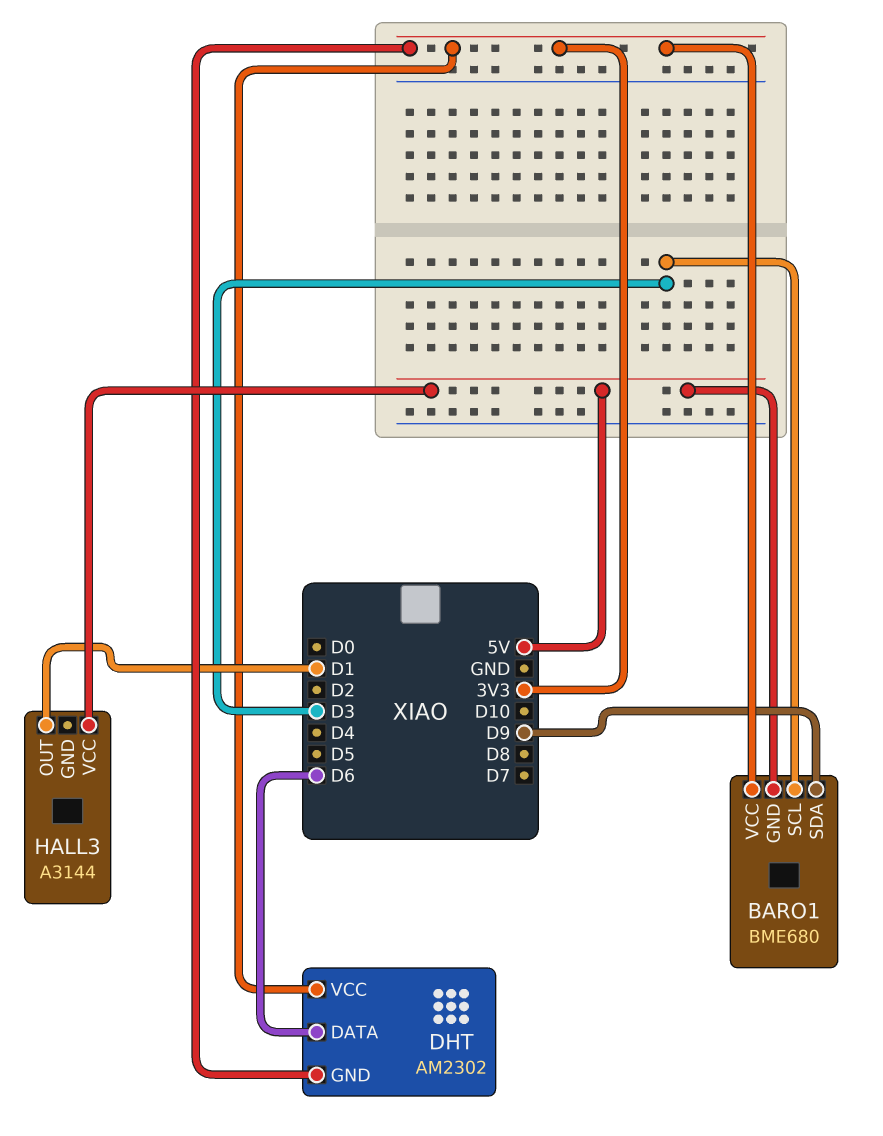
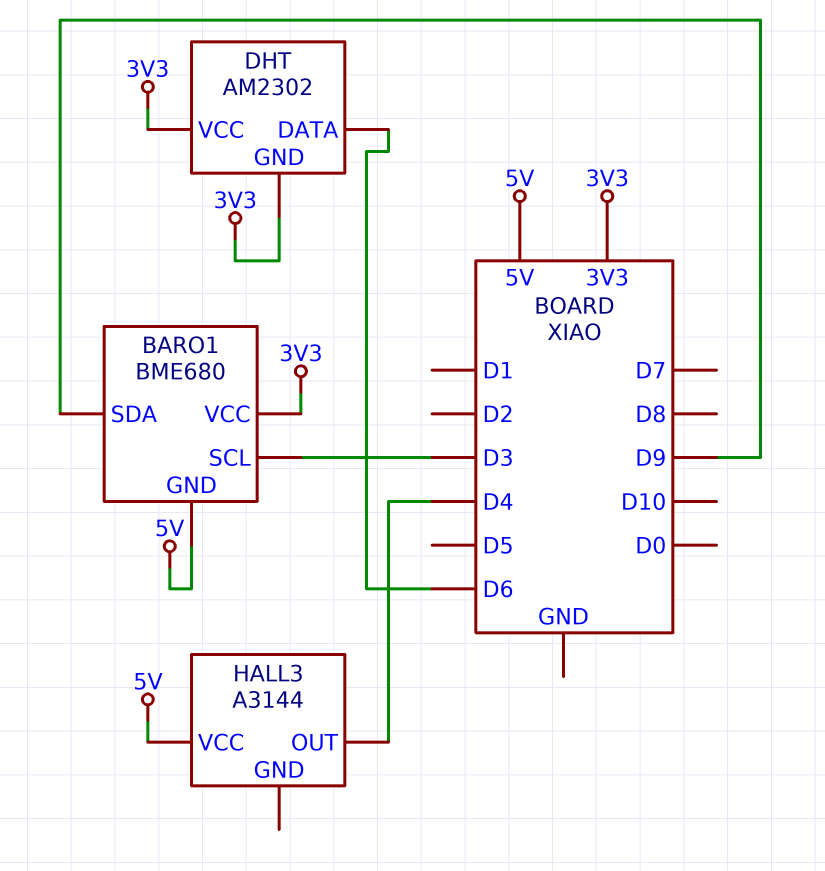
HALL3 pin OUT: D1 -> D4

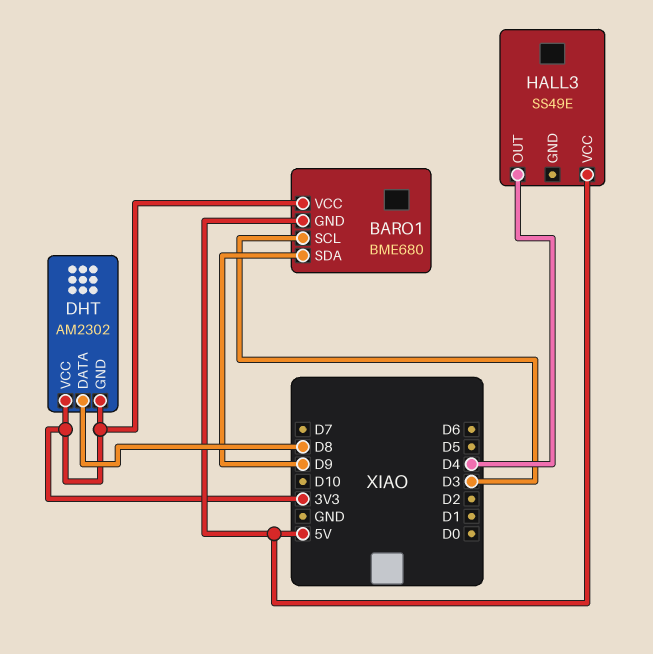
DHT pin DATA: D6 -> D8
HALL3: A3144 -> SS49E

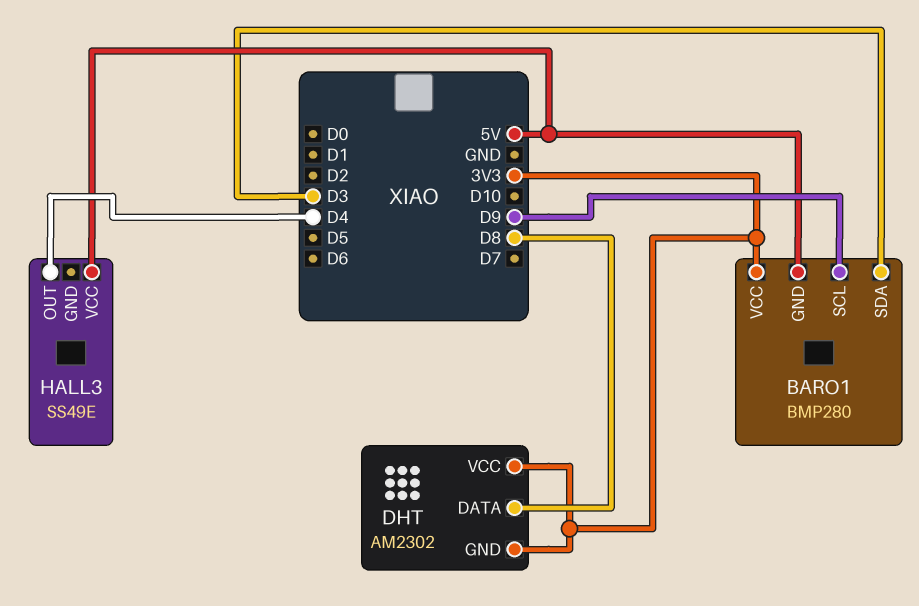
BARO1: BME680 -> BMP280
BARO1 pin SCL: D3 -> D9
BARO1 pin SDA: D9 -> D3

